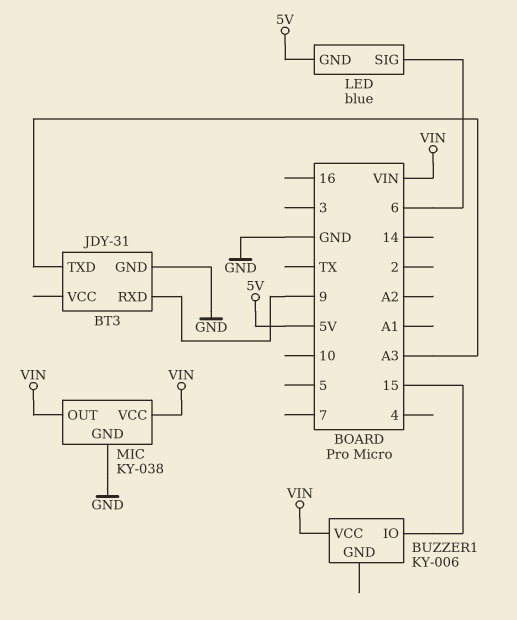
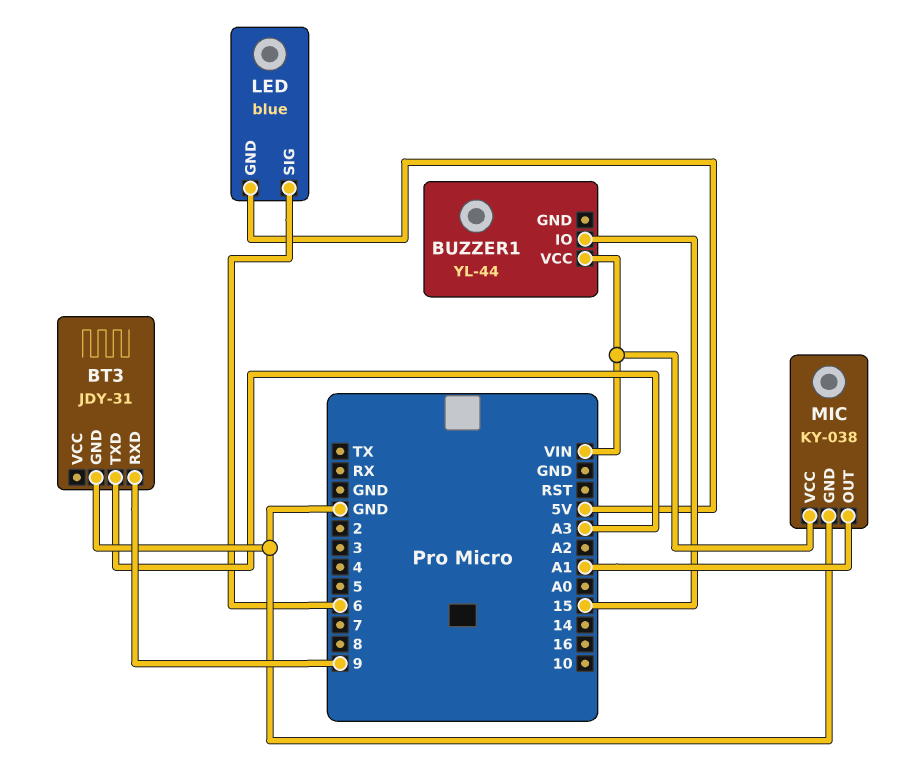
BUZZER1: KY-006 -> YL-44
MIC pin OUT: VIN -> A1

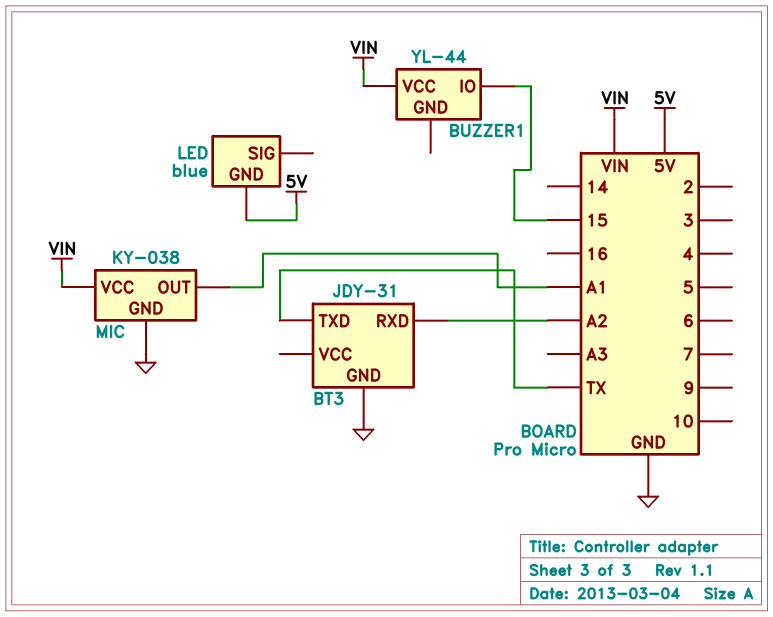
BT3 pin RXD: 9 -> A2
BT3 pin TXD: A3 -> TX
LED pin SIG: 6 -> none

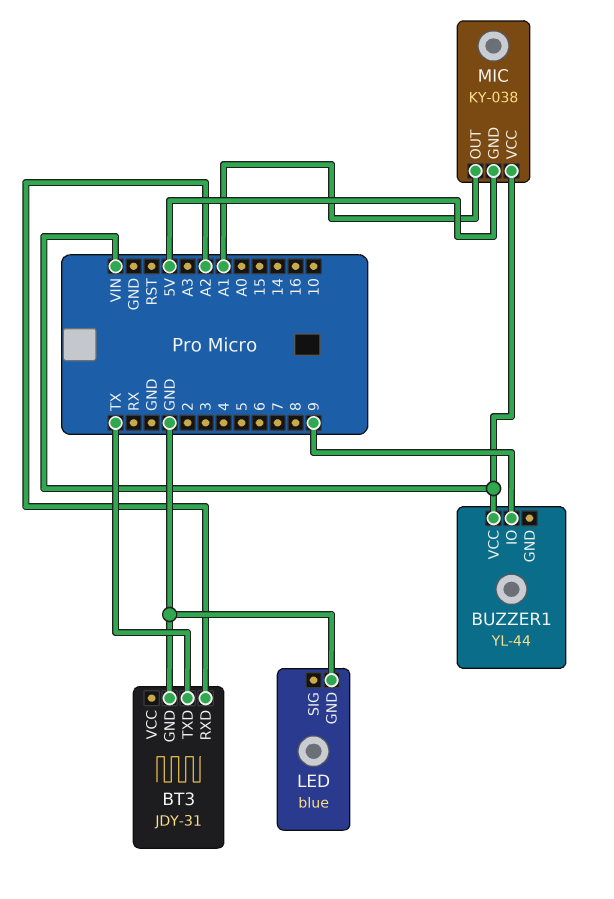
BUZZER1 pin IO: 15 -> 9
LED pin GND: 5V -> GND
MIC pin GND: GND -> 5V

